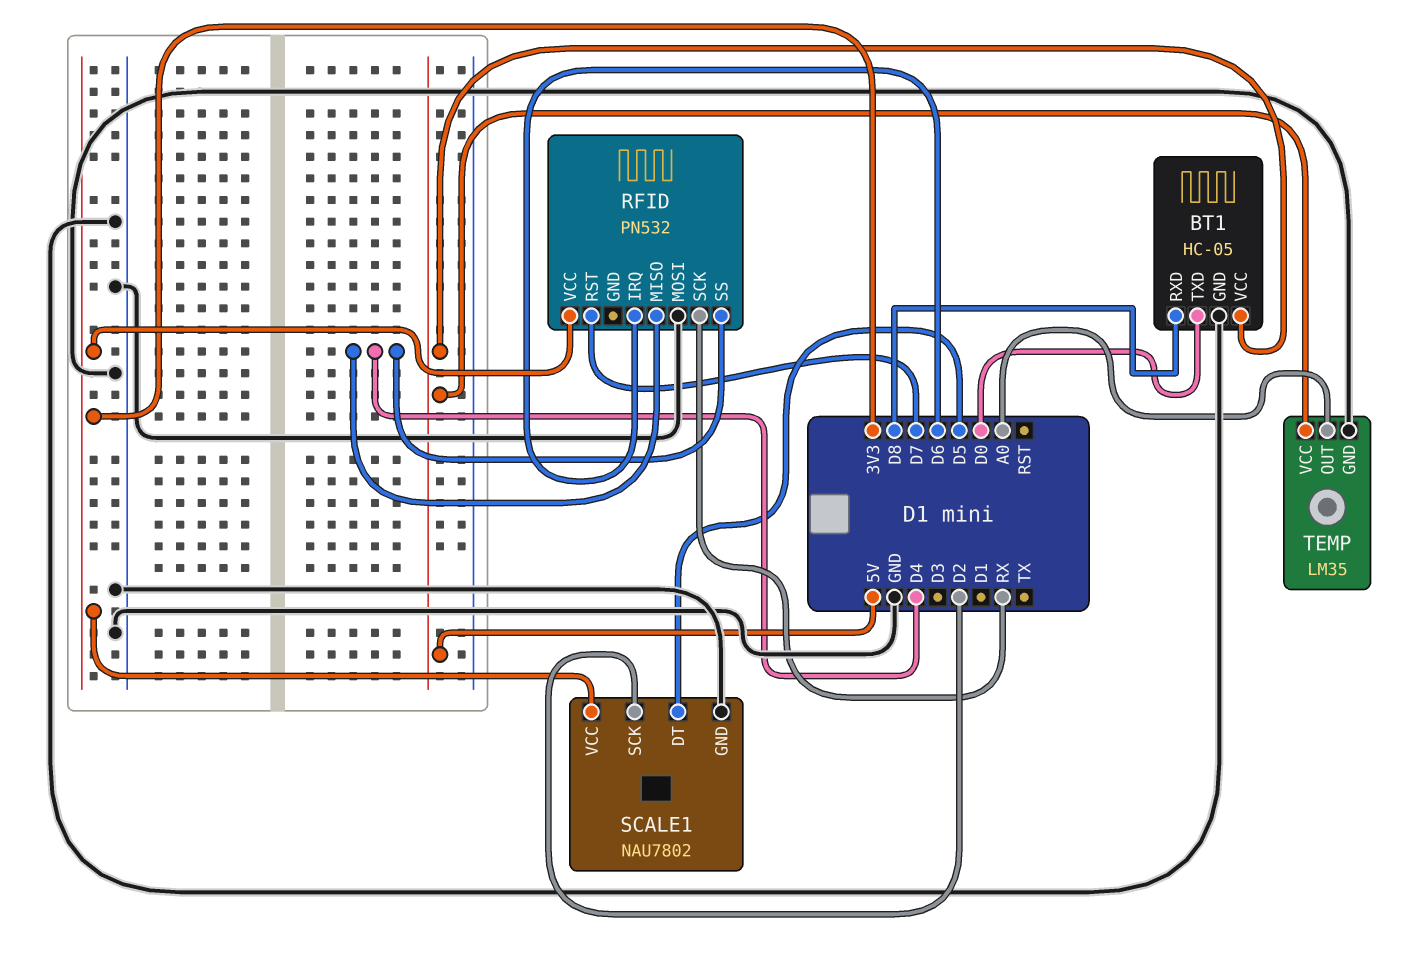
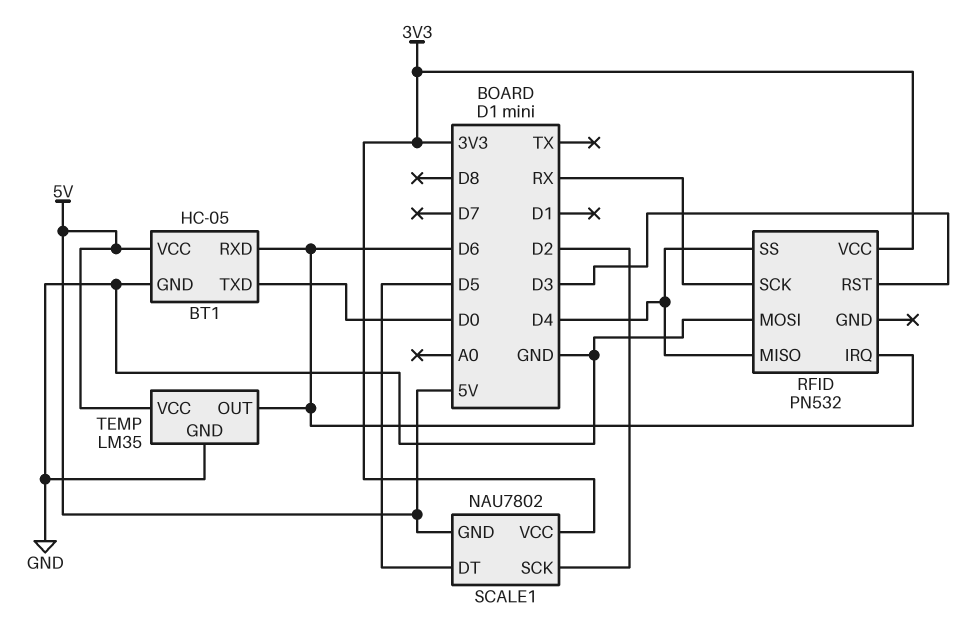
BT1 pin RXD: D8 -> D6
RFID pin RST: D7 -> D3
SCALE1 pin GND: GND -> 5V
TEMP pin OUT: A0 -> D6

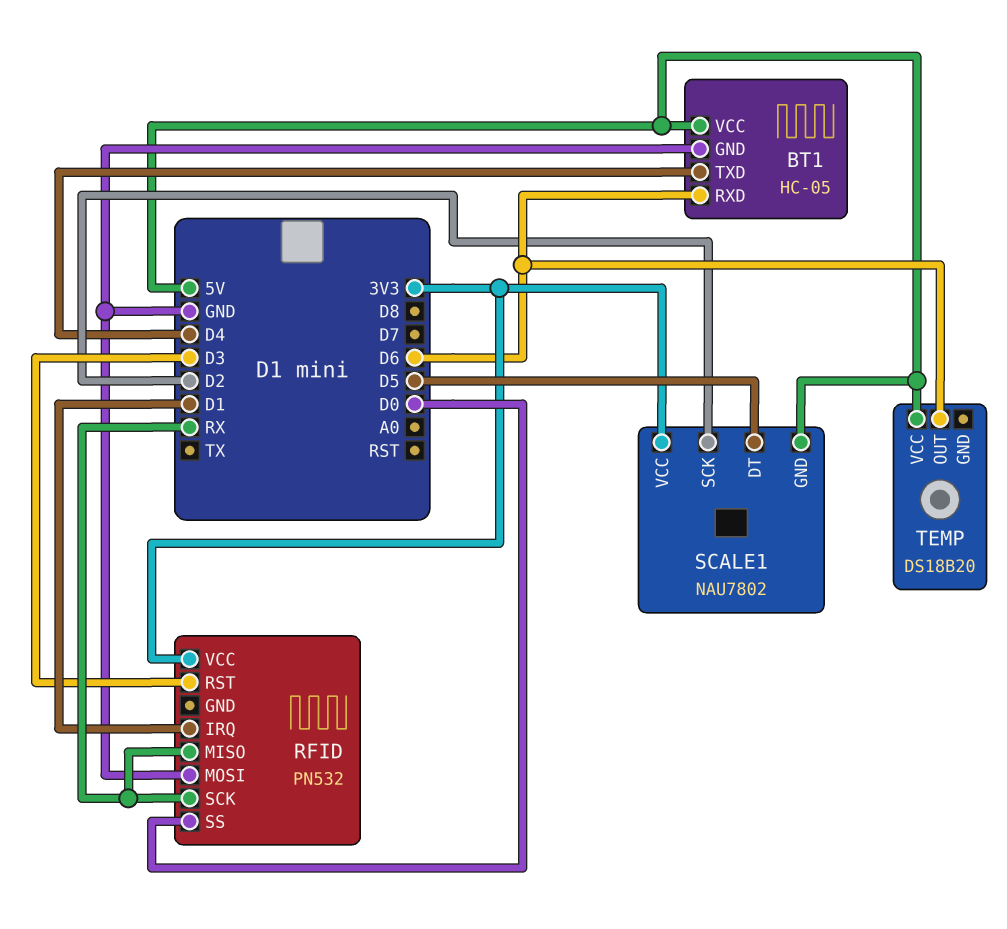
BT1 pin TXD: D0 -> D4
RFID pin IRQ: D6 -> D1
RFID pin MISO: D4 -> RX
RFID pin SS: D4 -> D0
TEMP: LM35 -> DS18B20
TEMP pin GND: GND -> none

